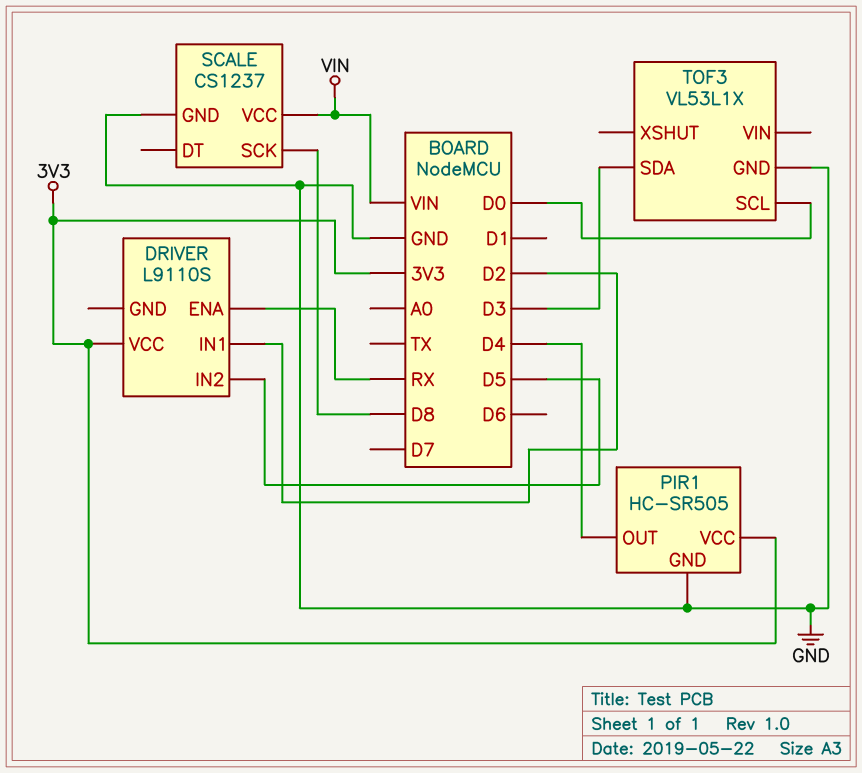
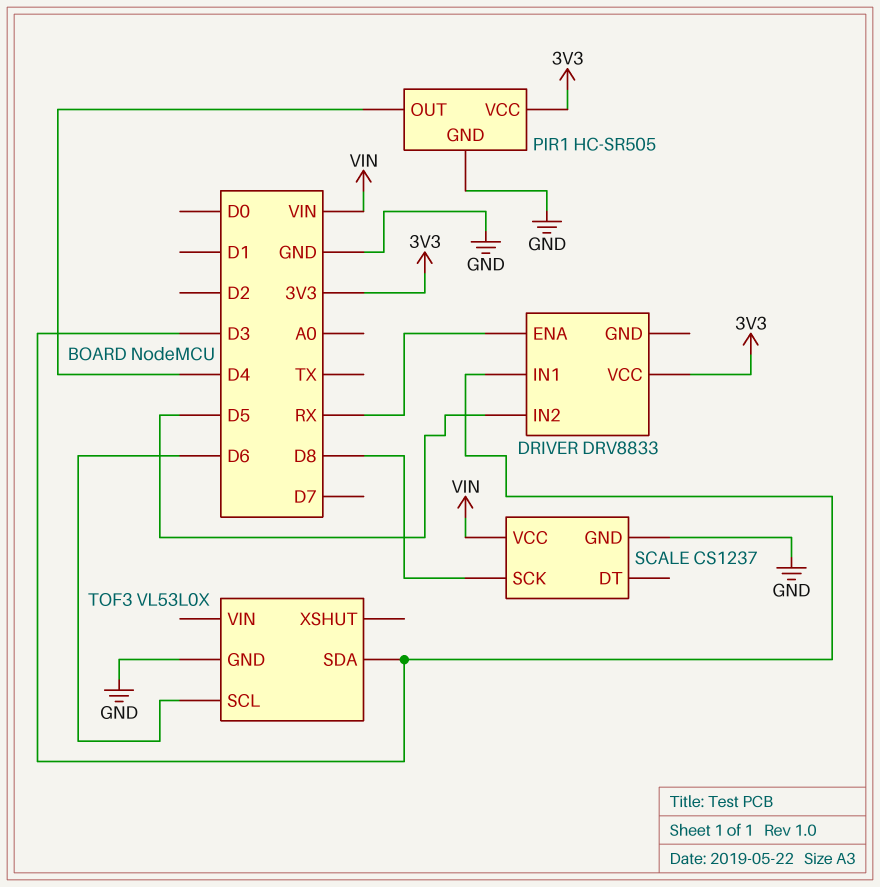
DRIVER: L9110S -> DRV8833
DRIVER pin IN1: D2 -> D3
TOF3: VL53L1X -> VL53L0X
TOF3 pin SCL: D0 -> D6

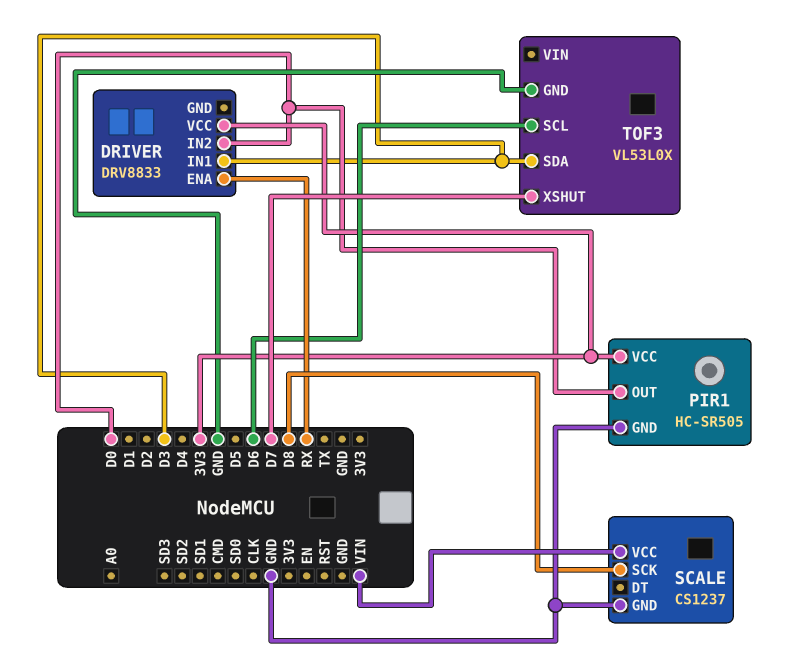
DRIVER pin IN2: D5 -> D0
PIR1 pin OUT: D4 -> D0
TOF3 pin XSHUT: none -> D7

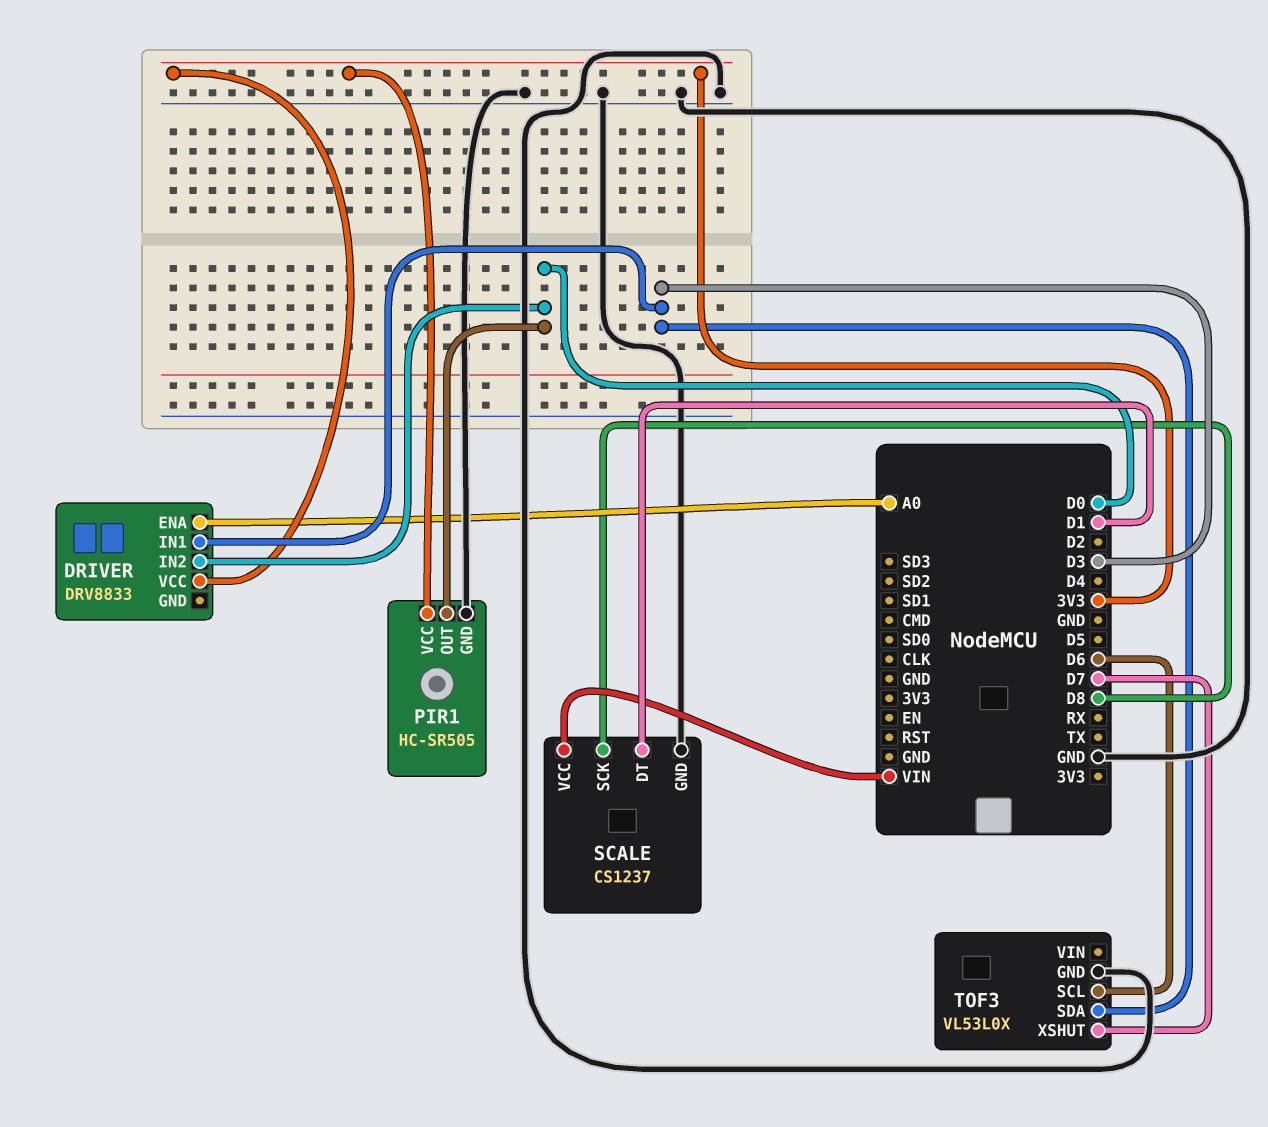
DRIVER pin ENA: RX -> A0
SCALE pin DT: none -> D1

